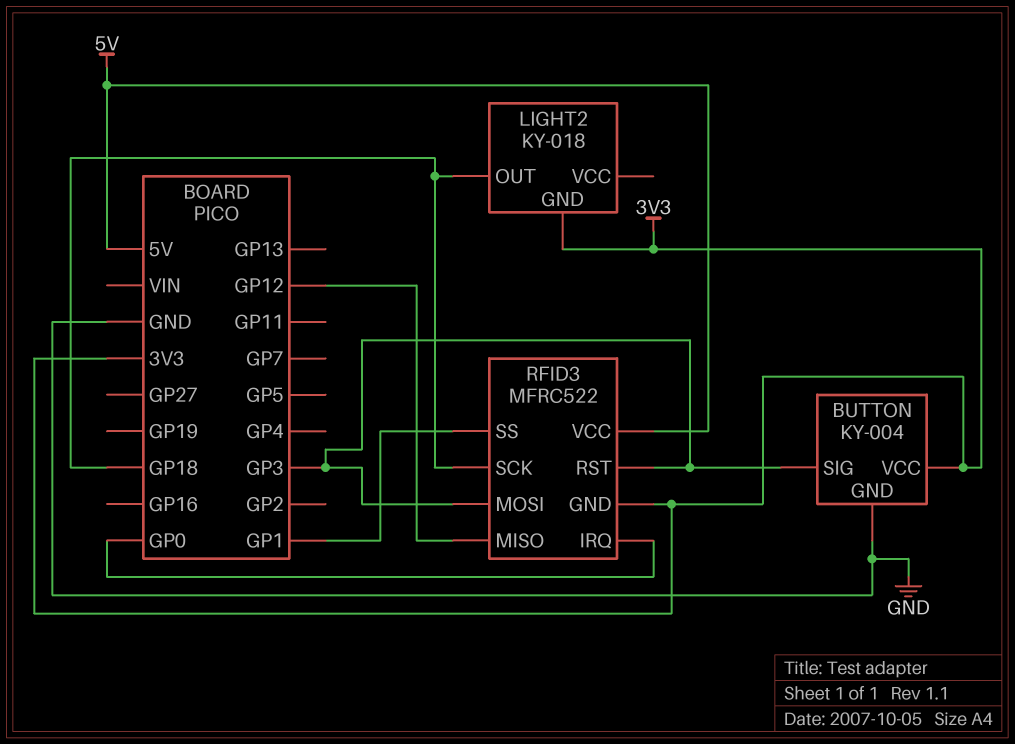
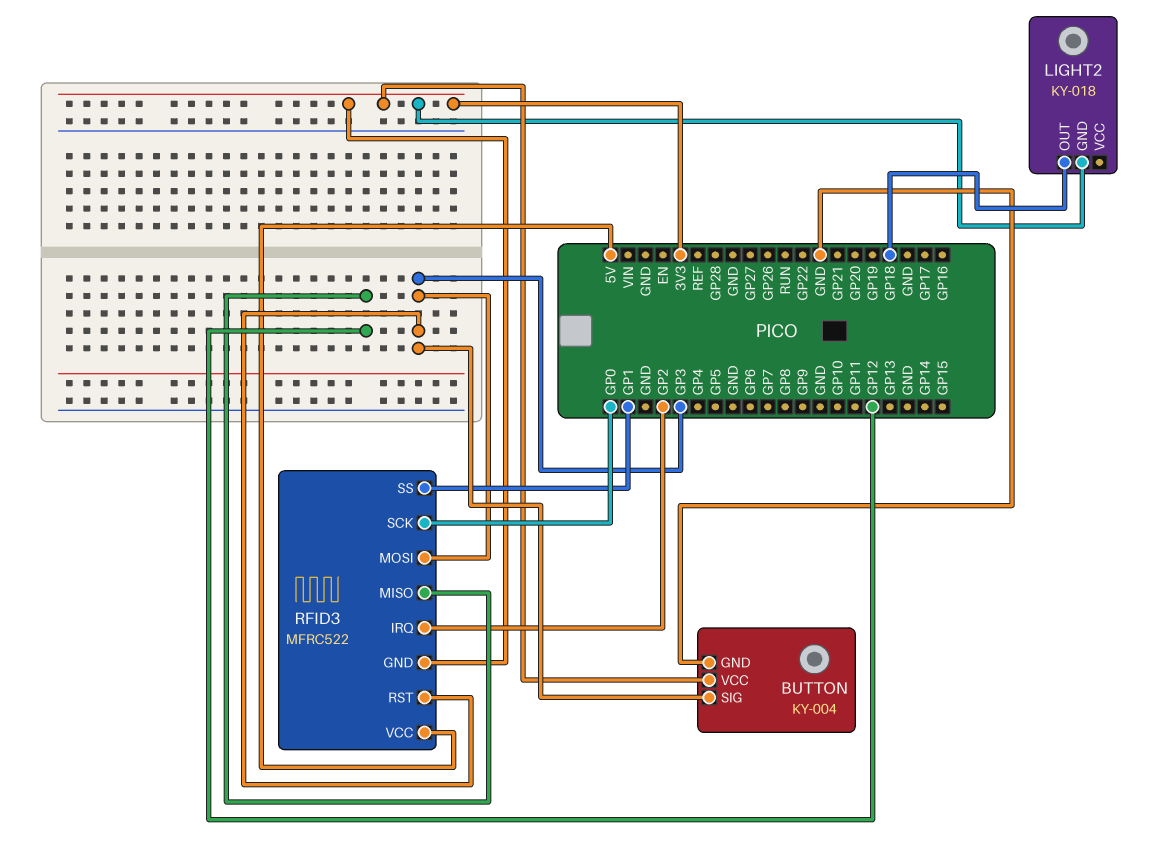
RFID3 pin IRQ: GP0 -> GP2
RFID3 pin SCK: GP18 -> GP0

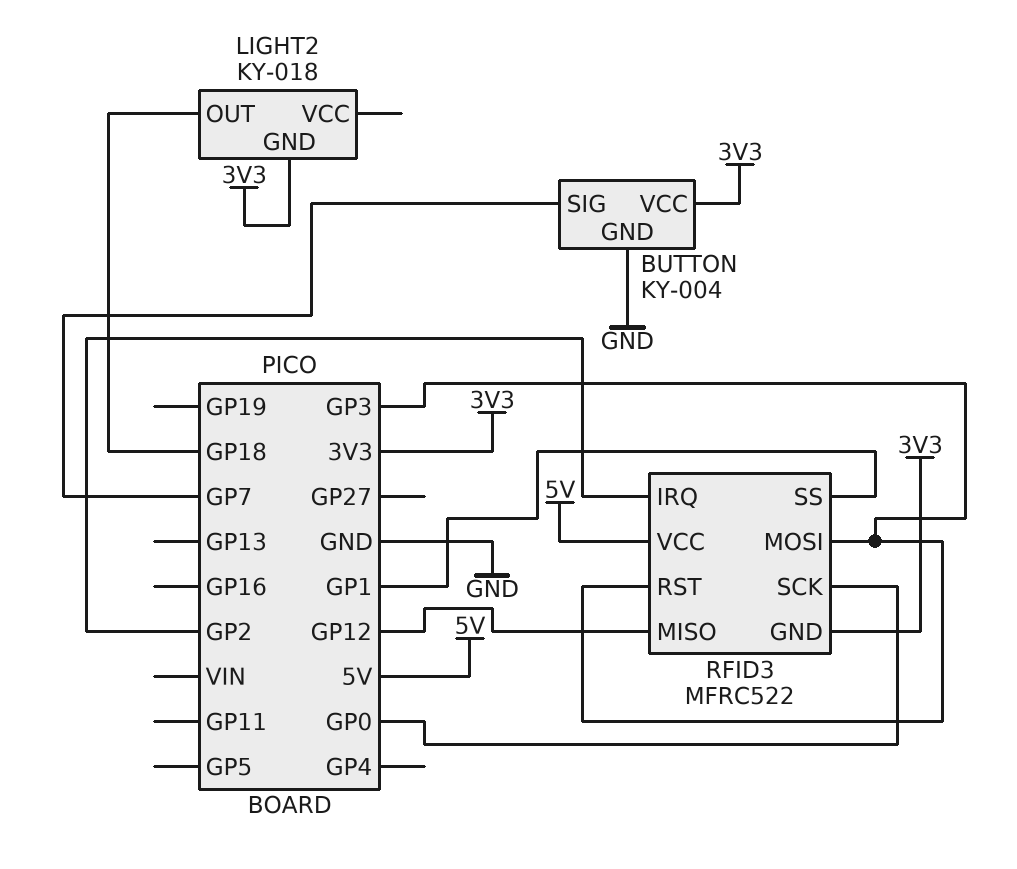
BUTTON pin SIG: GP3 -> GP7

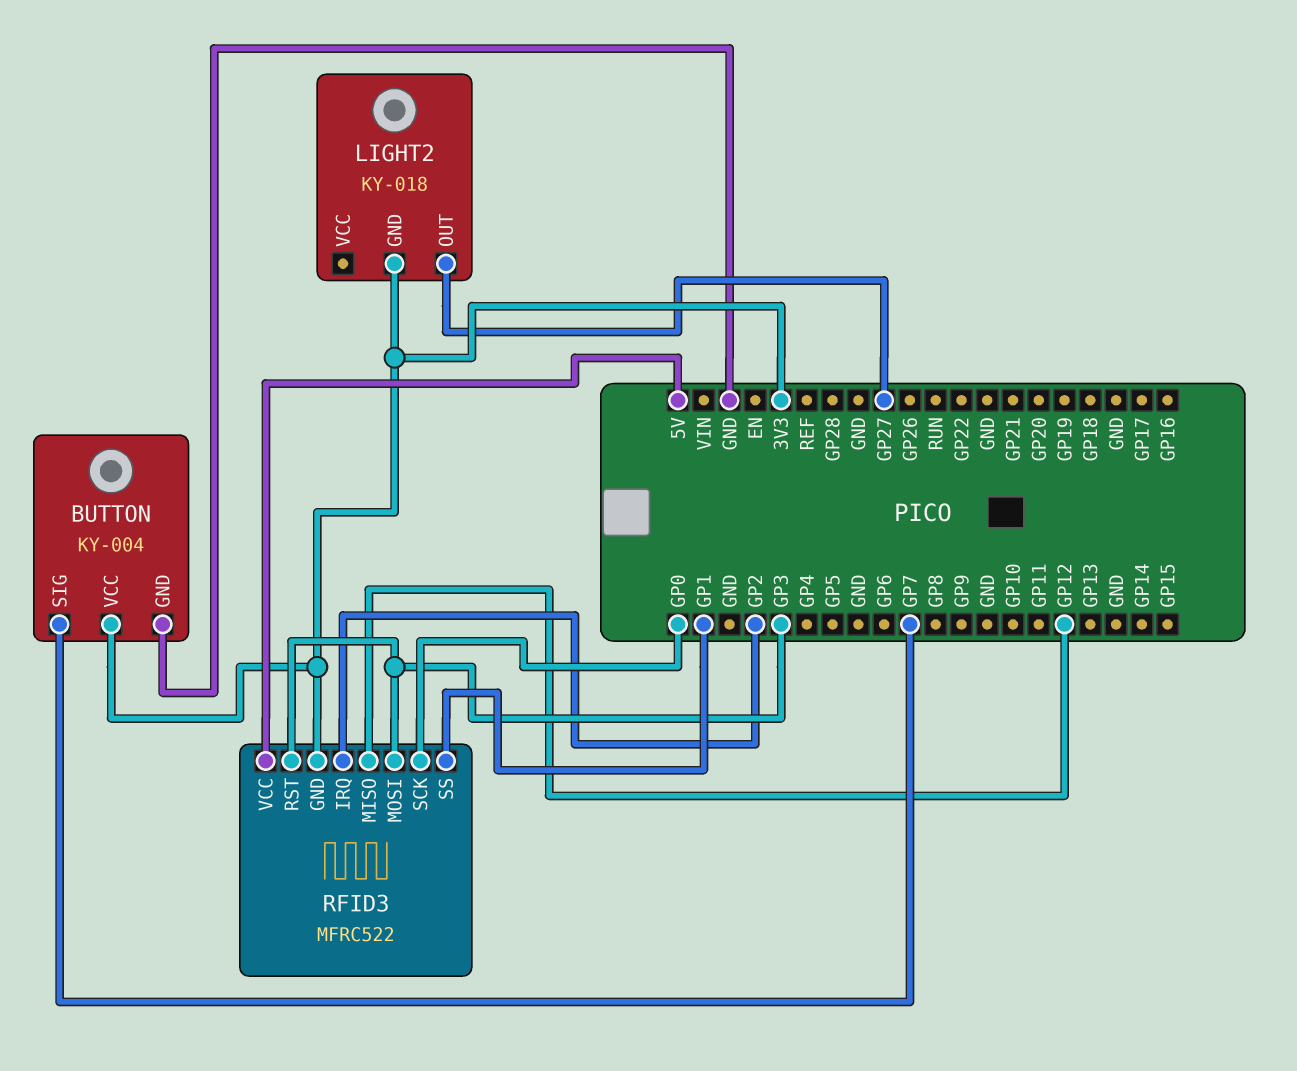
LIGHT2 pin OUT: GP18 -> GP27

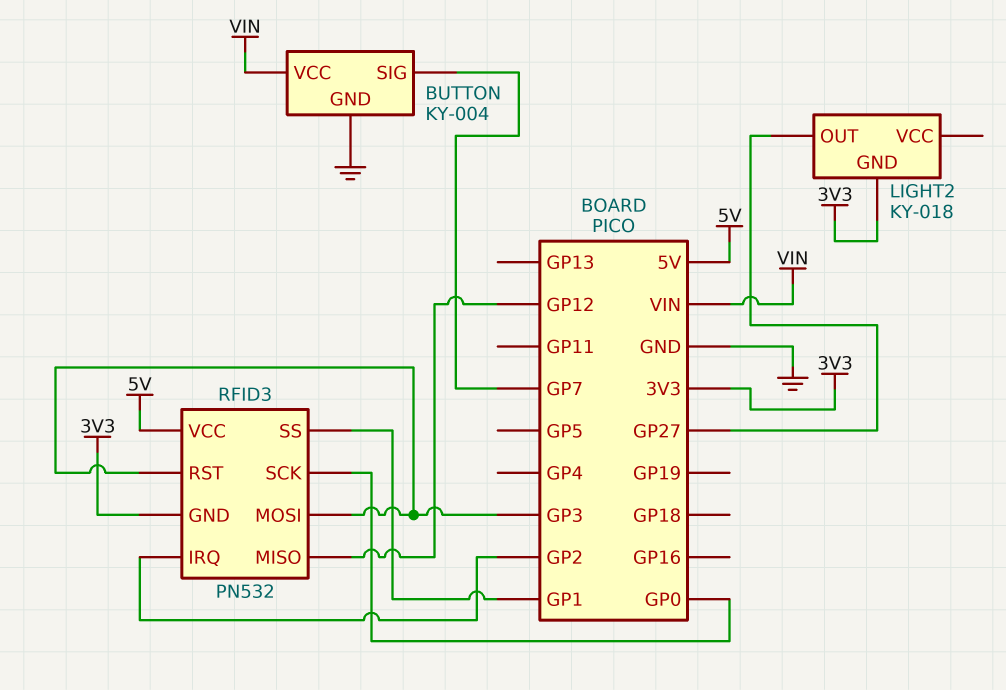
BUTTON pin VCC: 3V3 -> VIN
RFID3: MFRC522 -> PN532

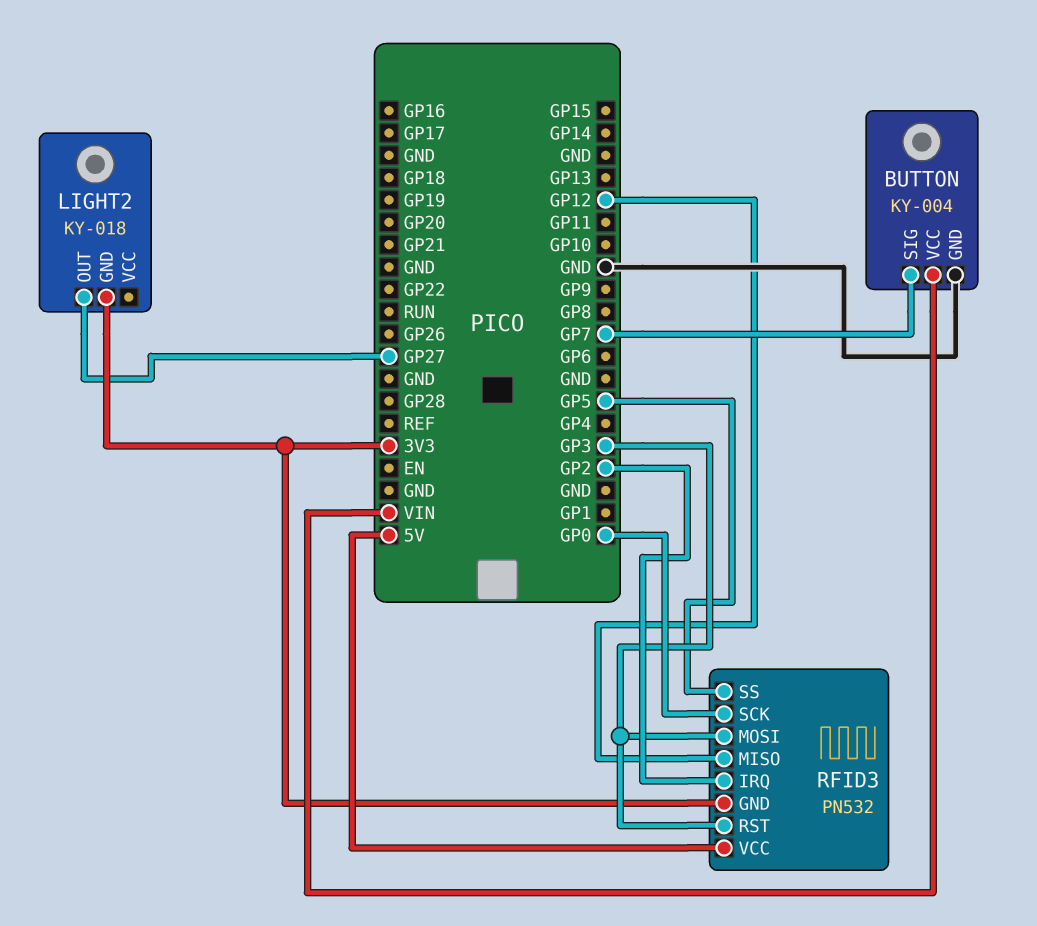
RFID3 pin SS: GP1 -> GP5

